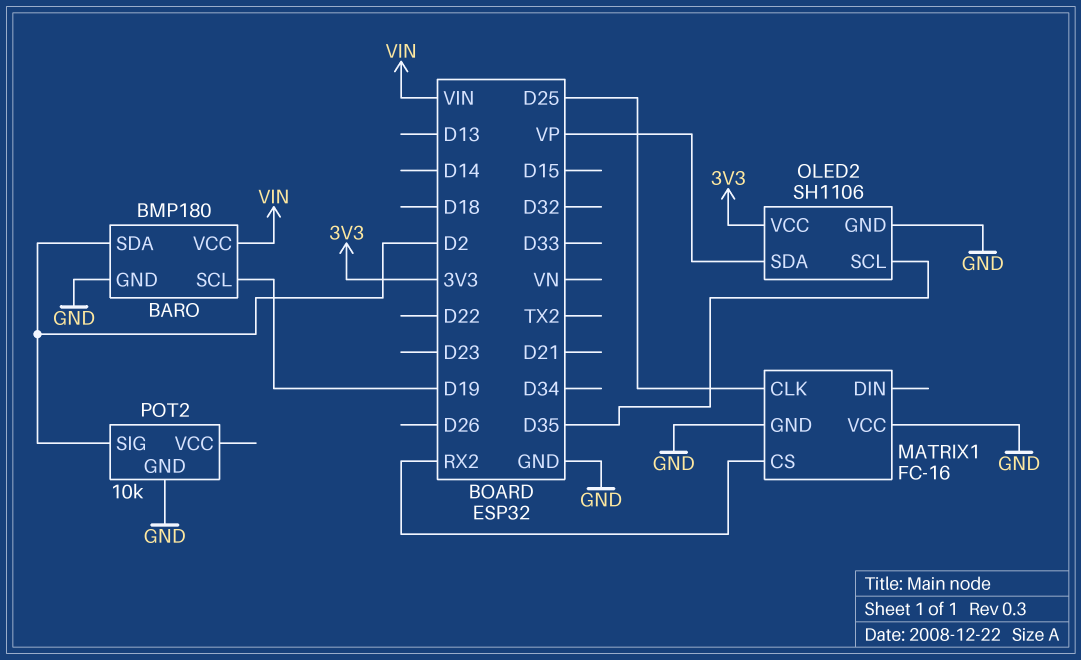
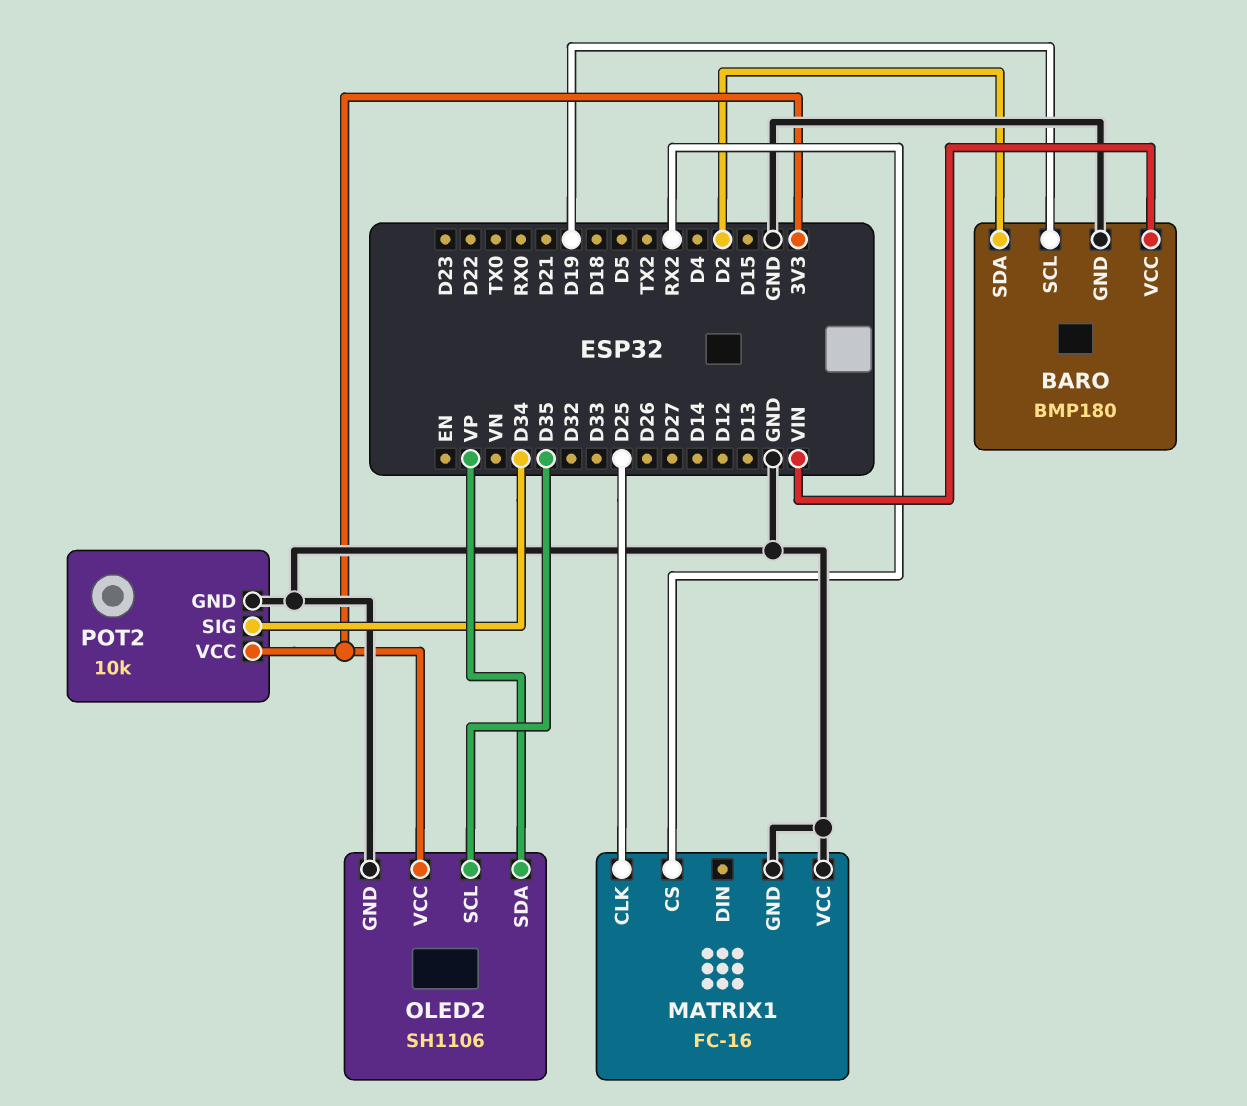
POT2 pin SIG: D2 -> D34
POT2 pin VCC: none -> 3V3

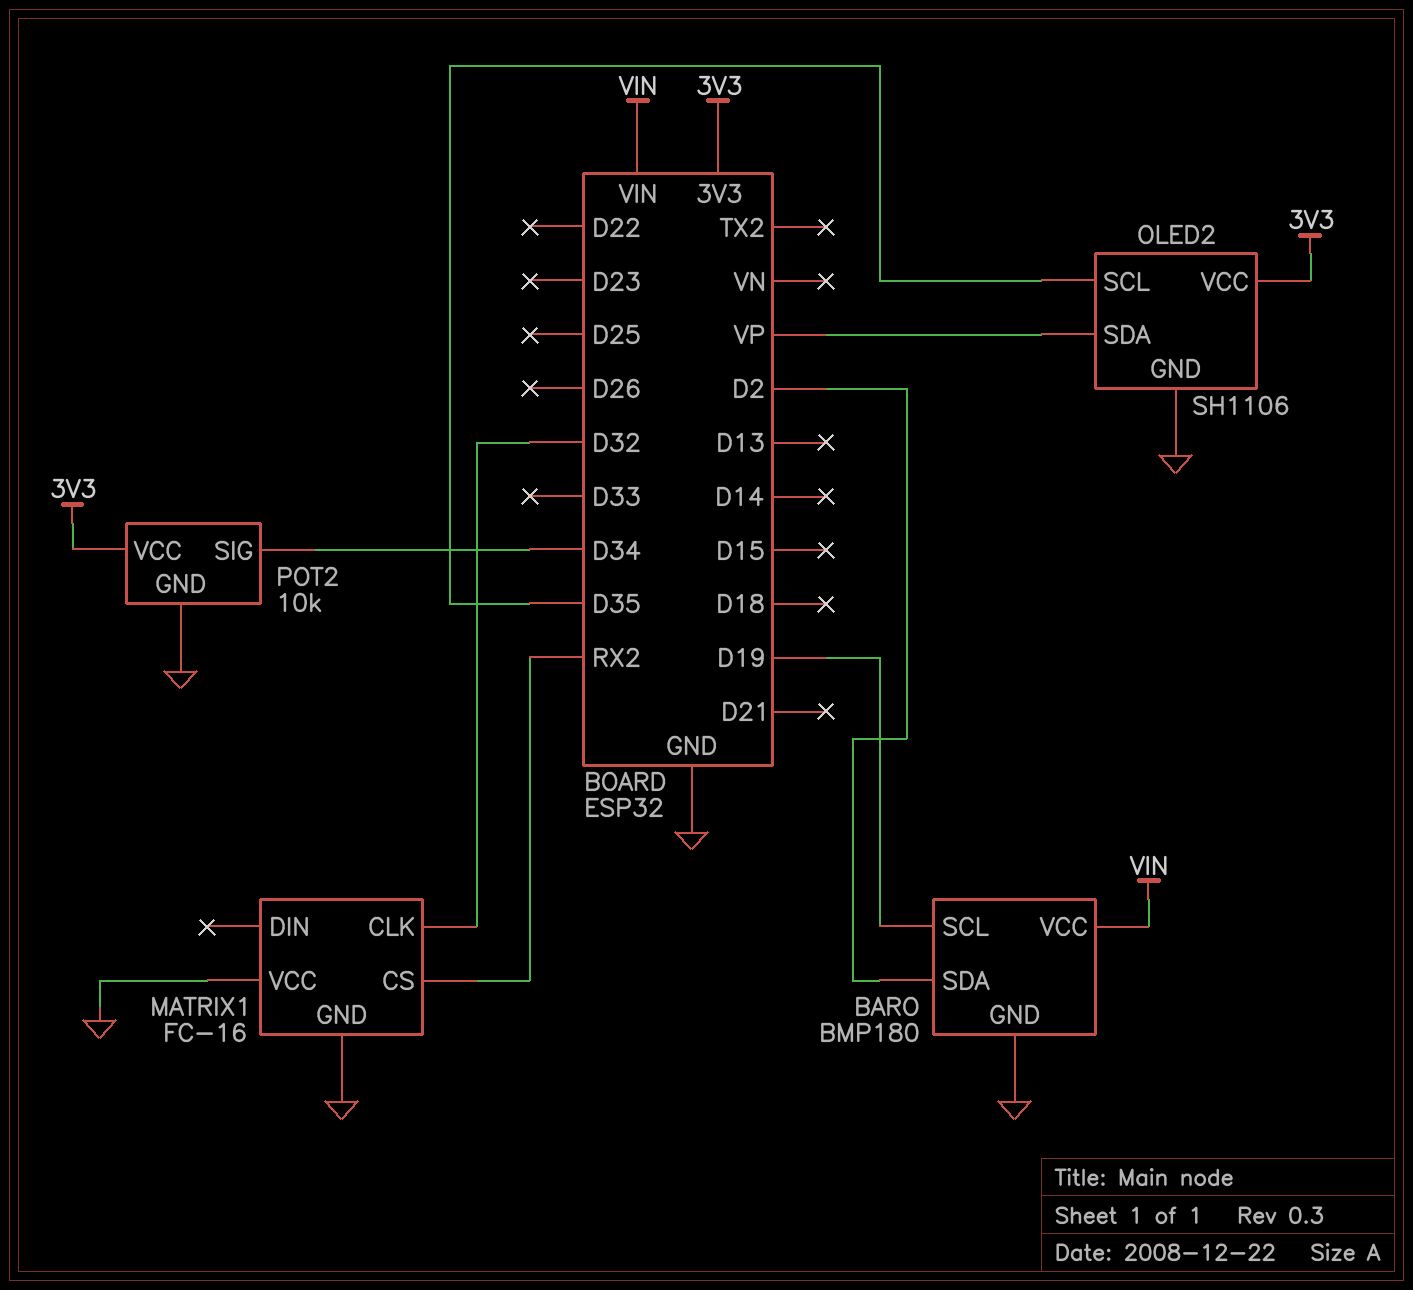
MATRIX1 pin CLK: D25 -> D32

